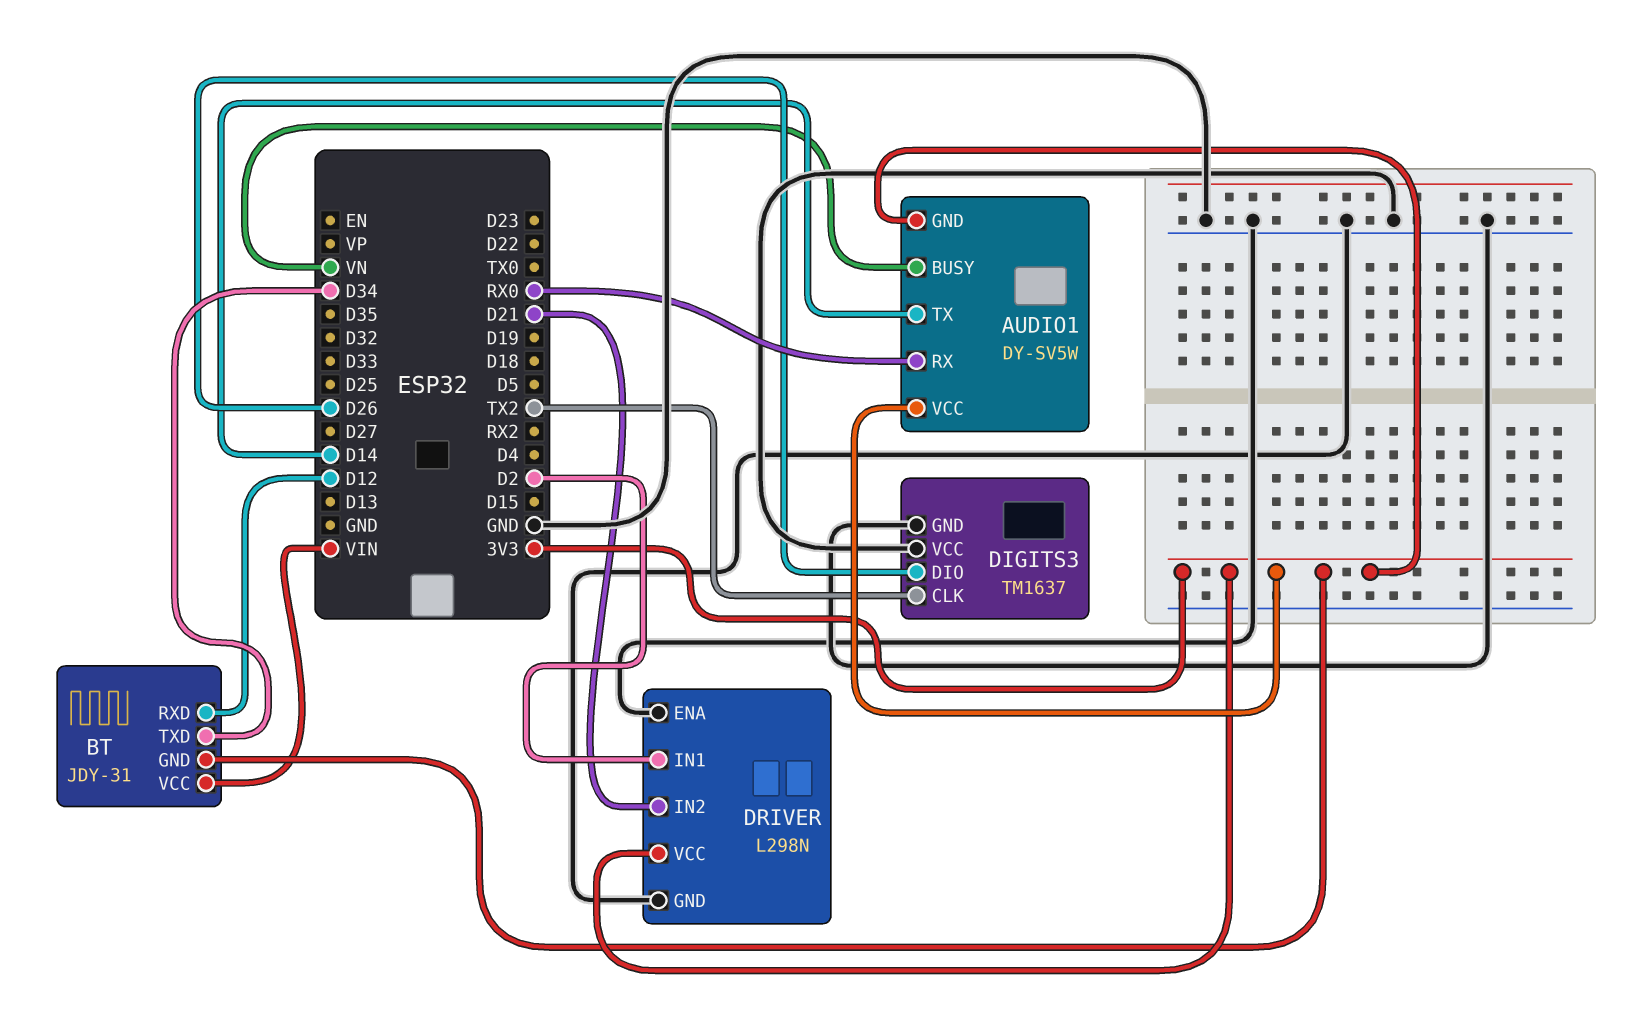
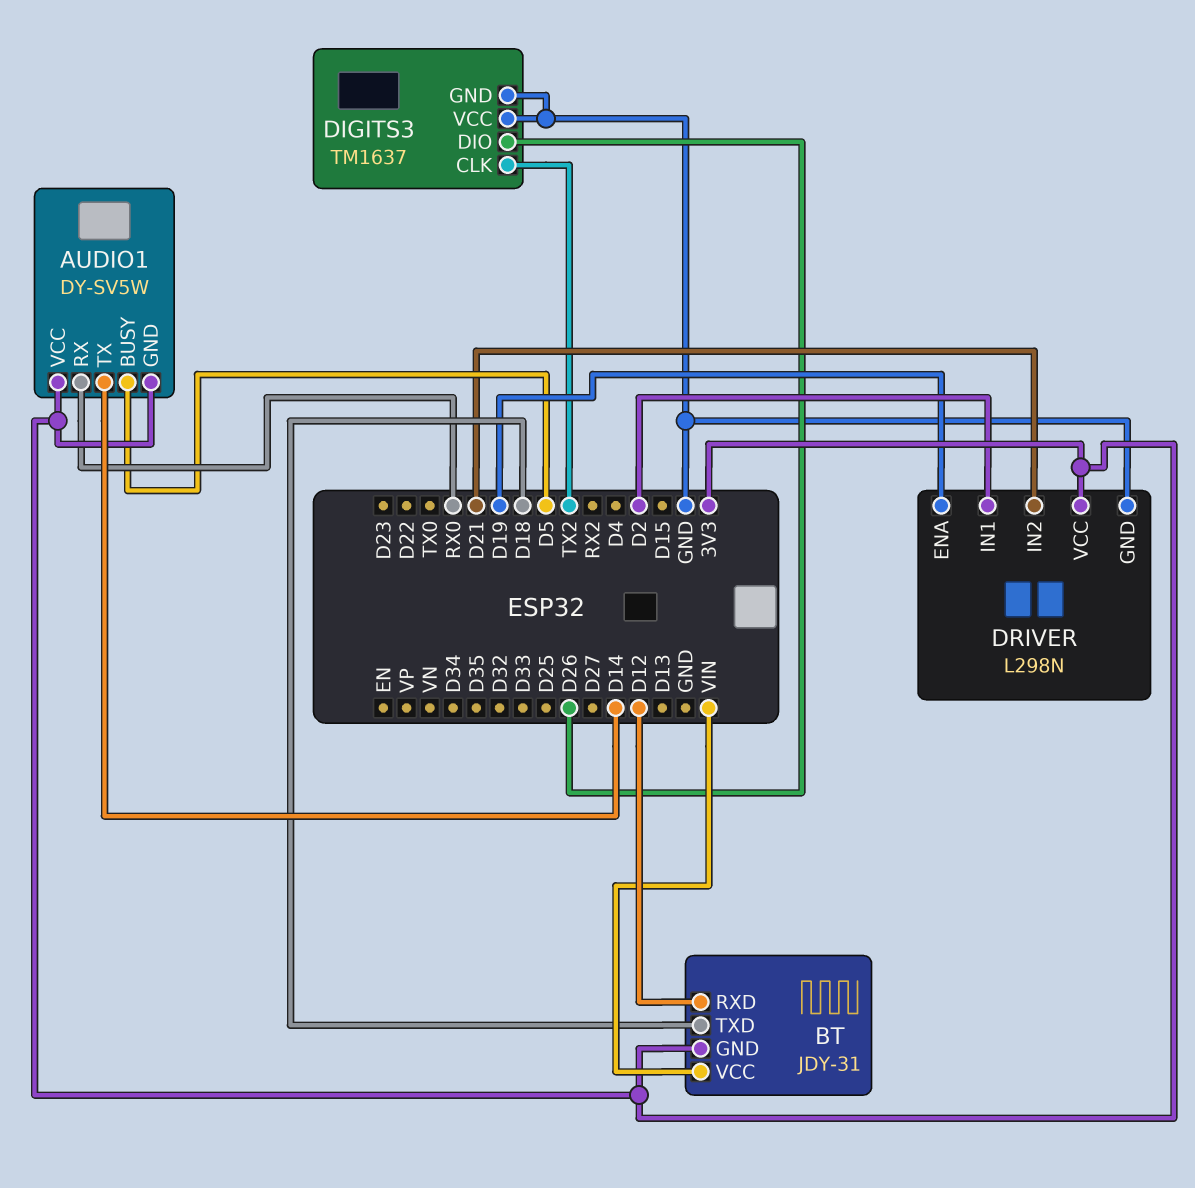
AUDIO1 pin BUSY: VN -> D5
BT pin TXD: D34 -> D18
DRIVER pin ENA: GND -> D19

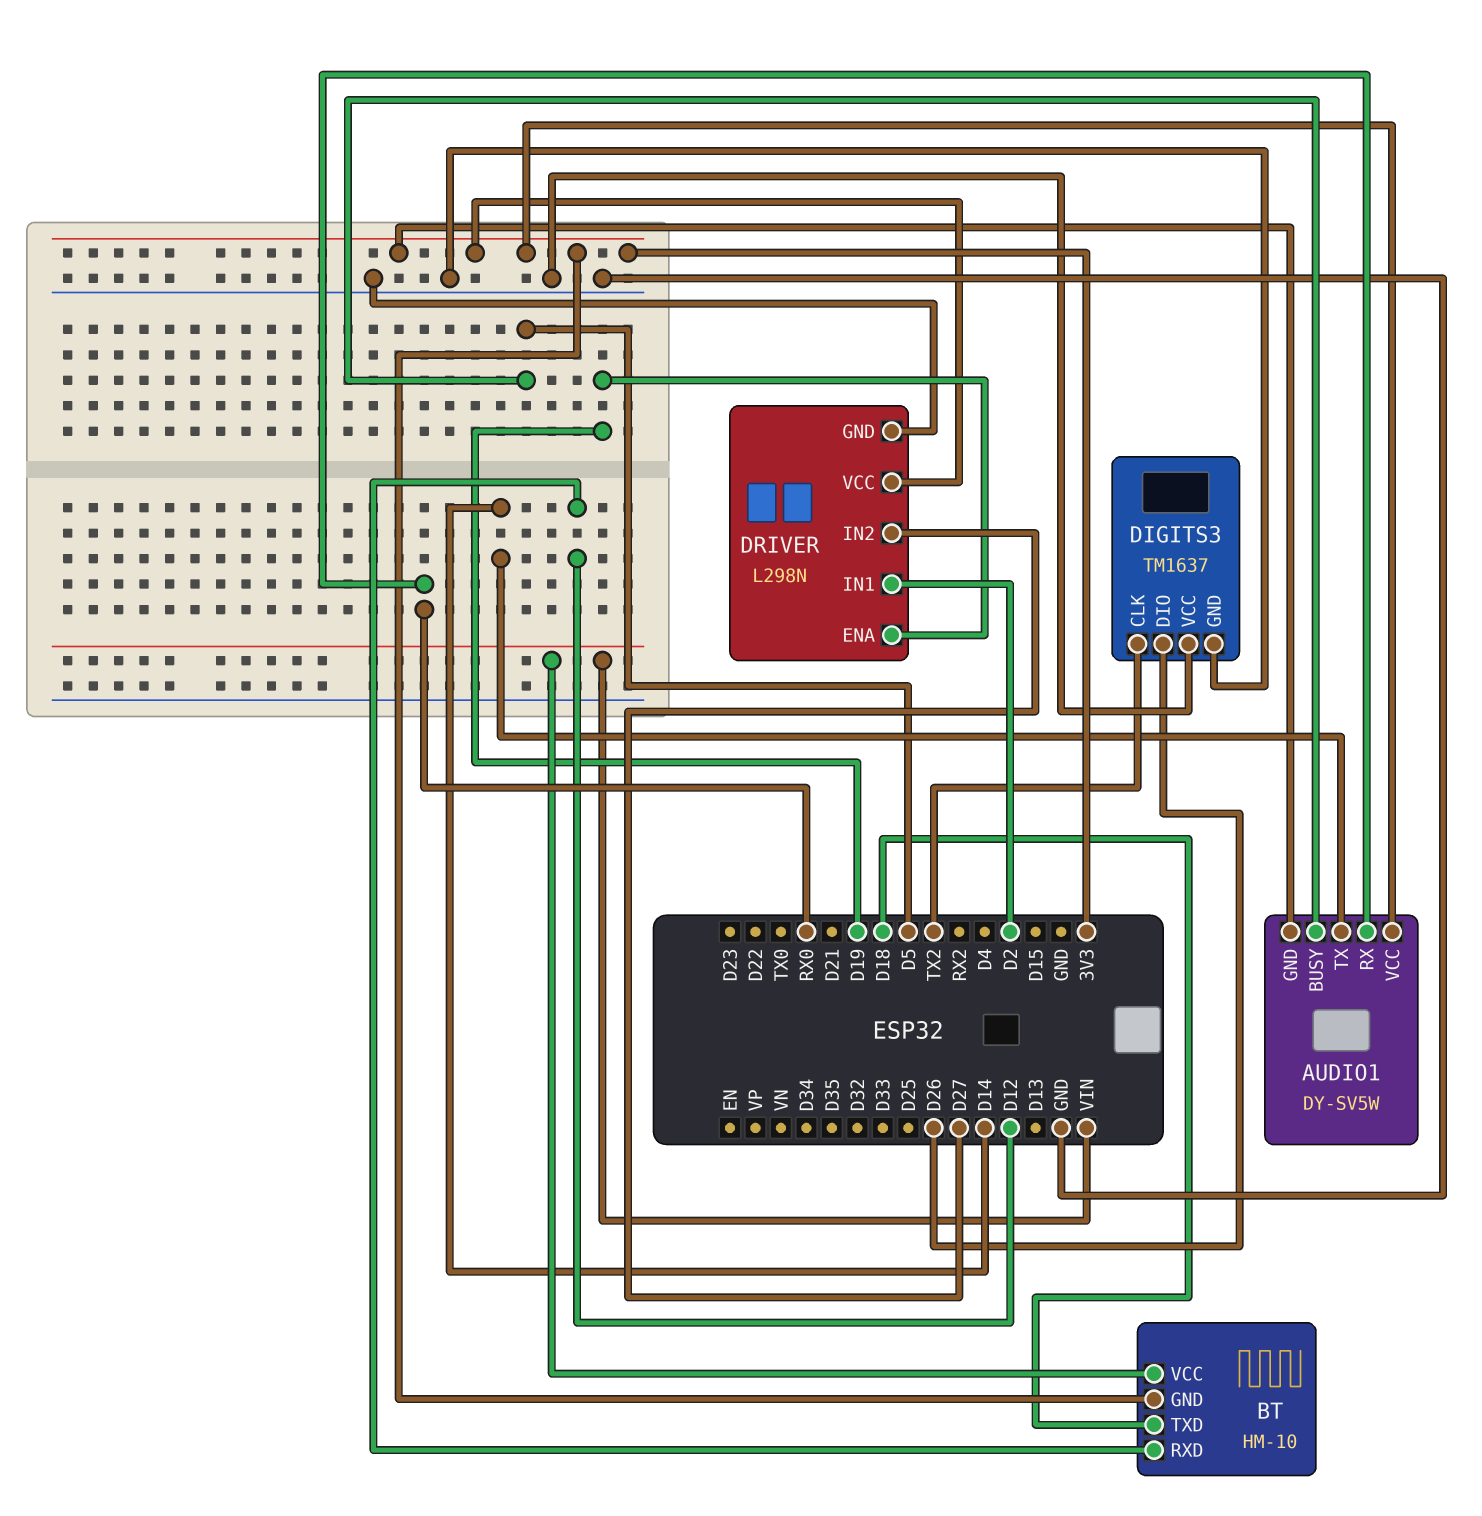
BT: JDY-31 -> HM-10
DRIVER pin IN2: D21 -> D27

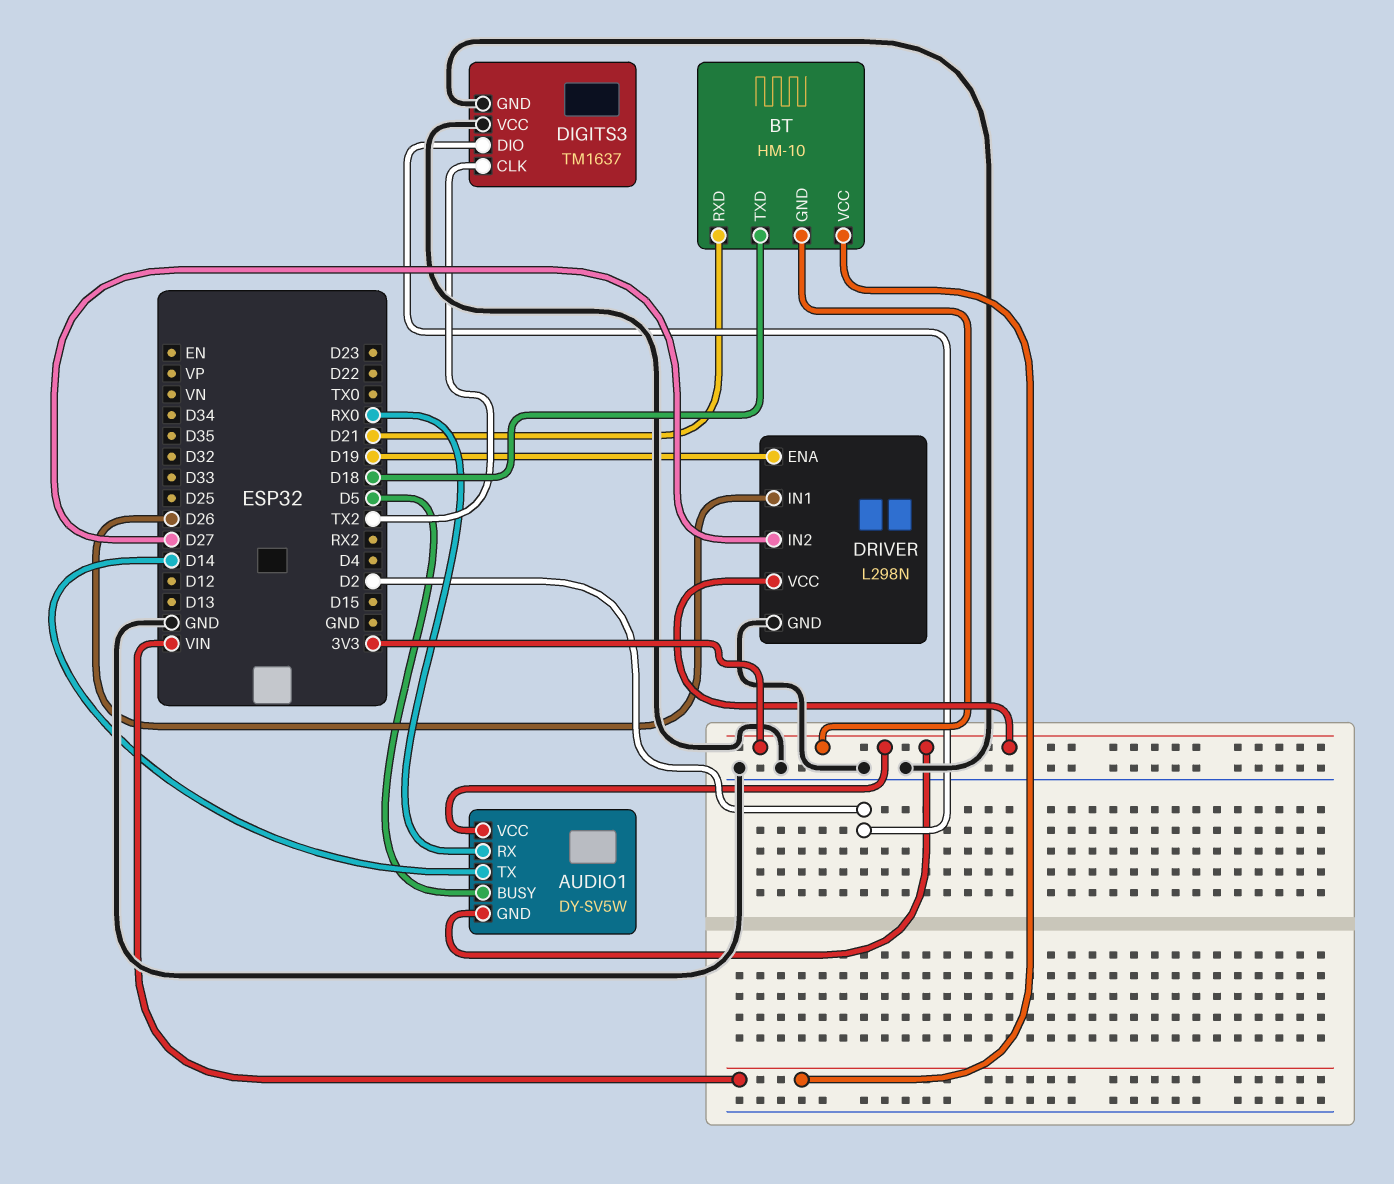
BT pin RXD: D12 -> D21
DIGITS3 pin DIO: D26 -> D2
DRIVER pin IN1: D2 -> D26

